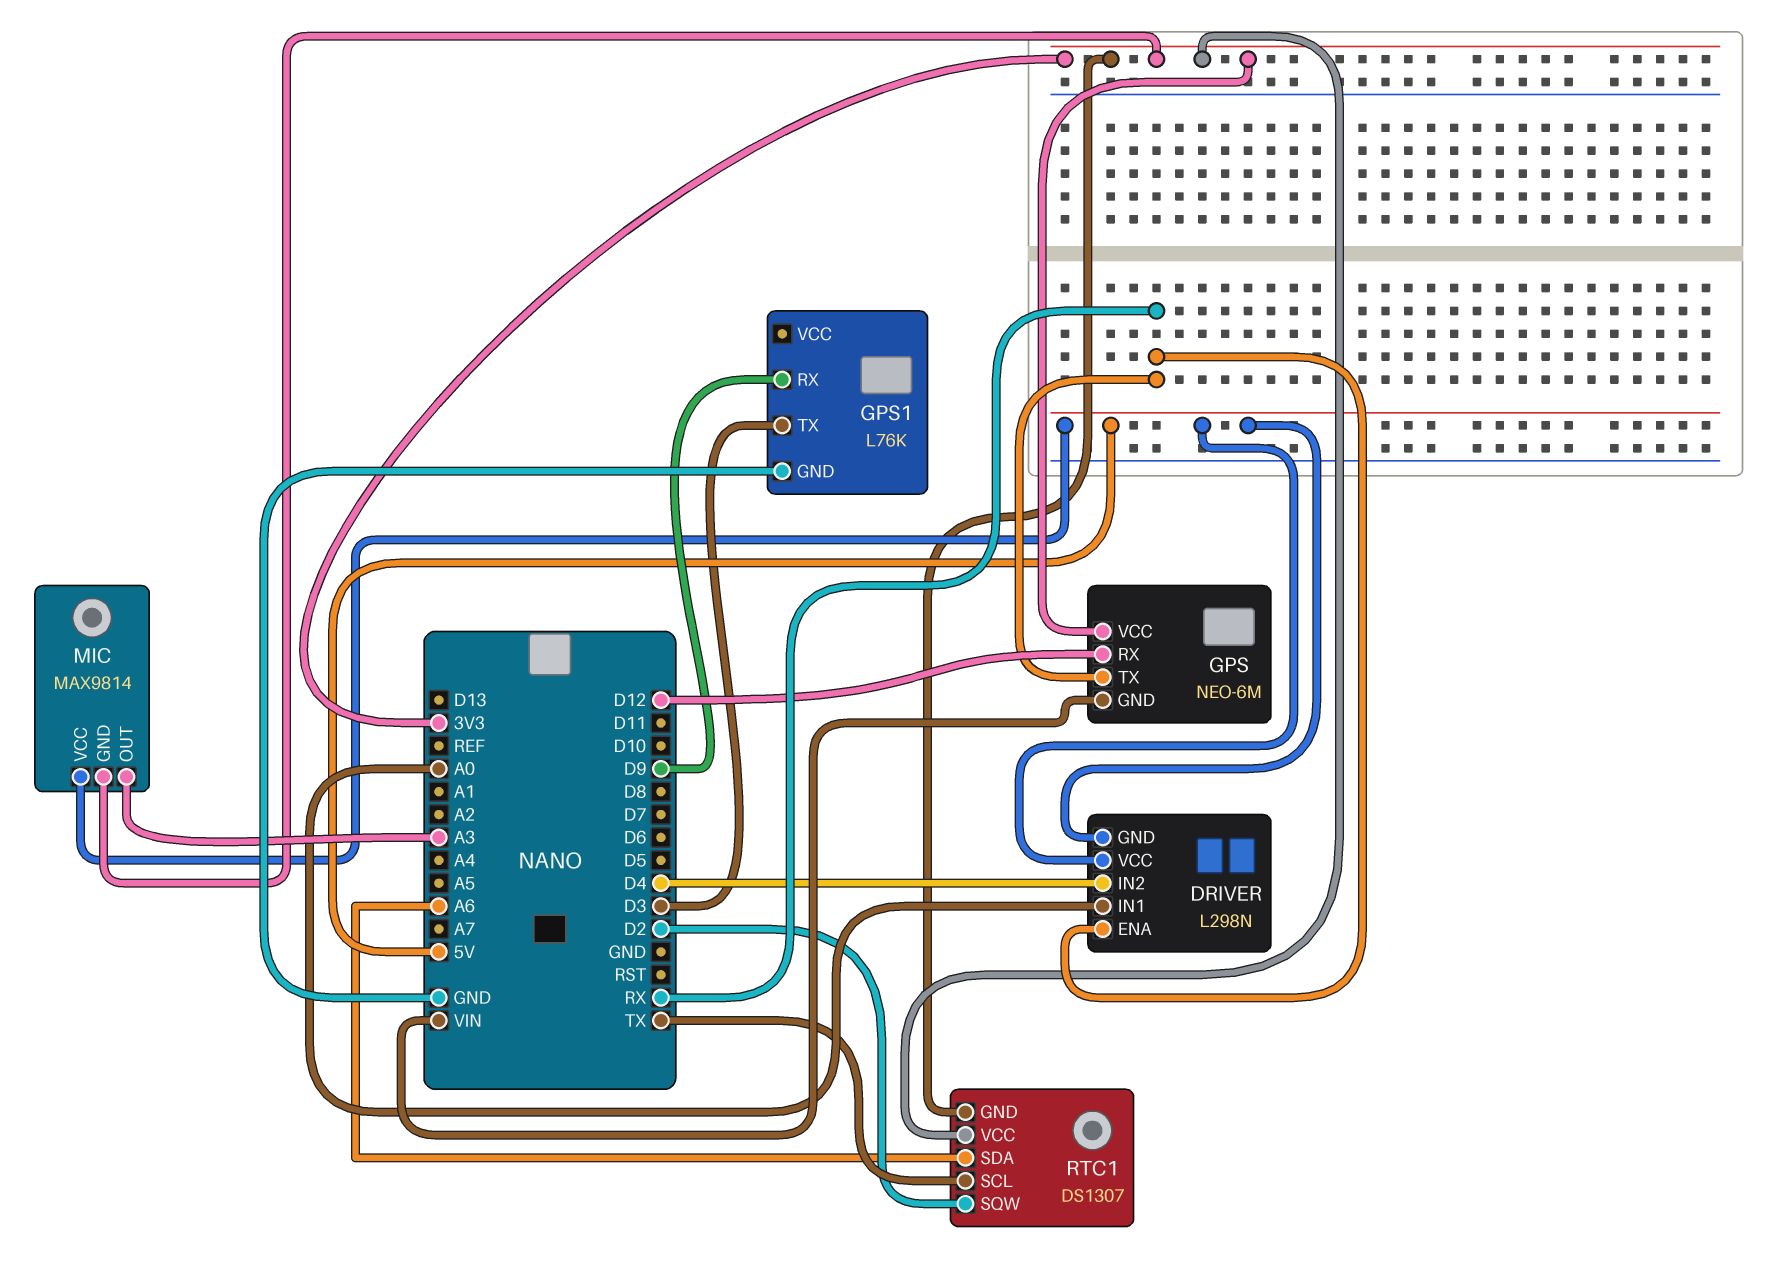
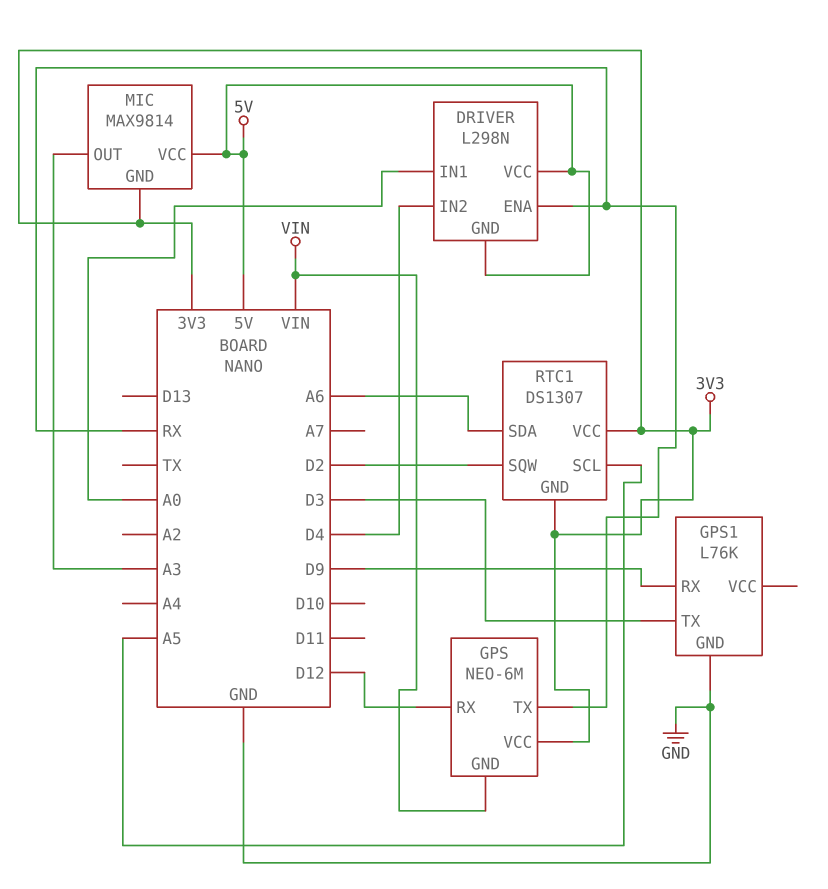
RTC1 pin SCL: TX -> A5

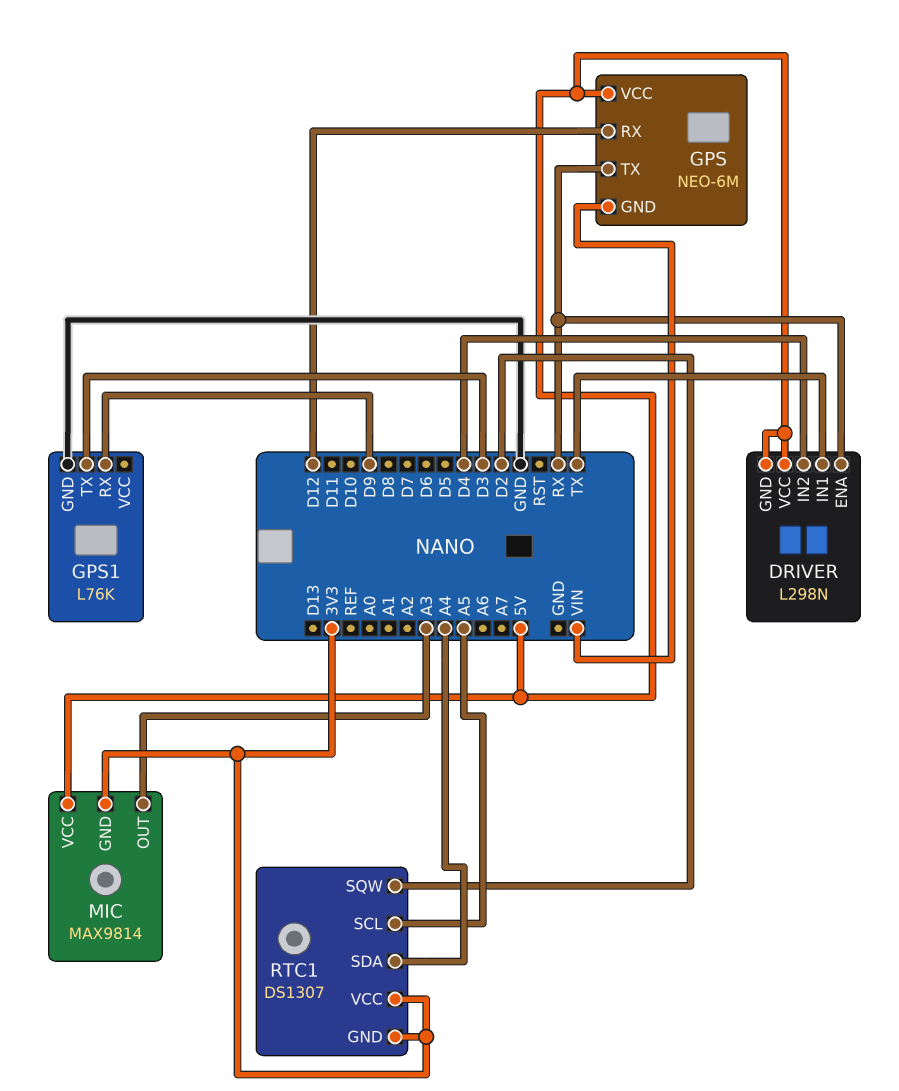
DRIVER pin IN1: A0 -> TX
GPS pin VCC: 3V3 -> 5V
RTC1 pin SDA: A6 -> A4

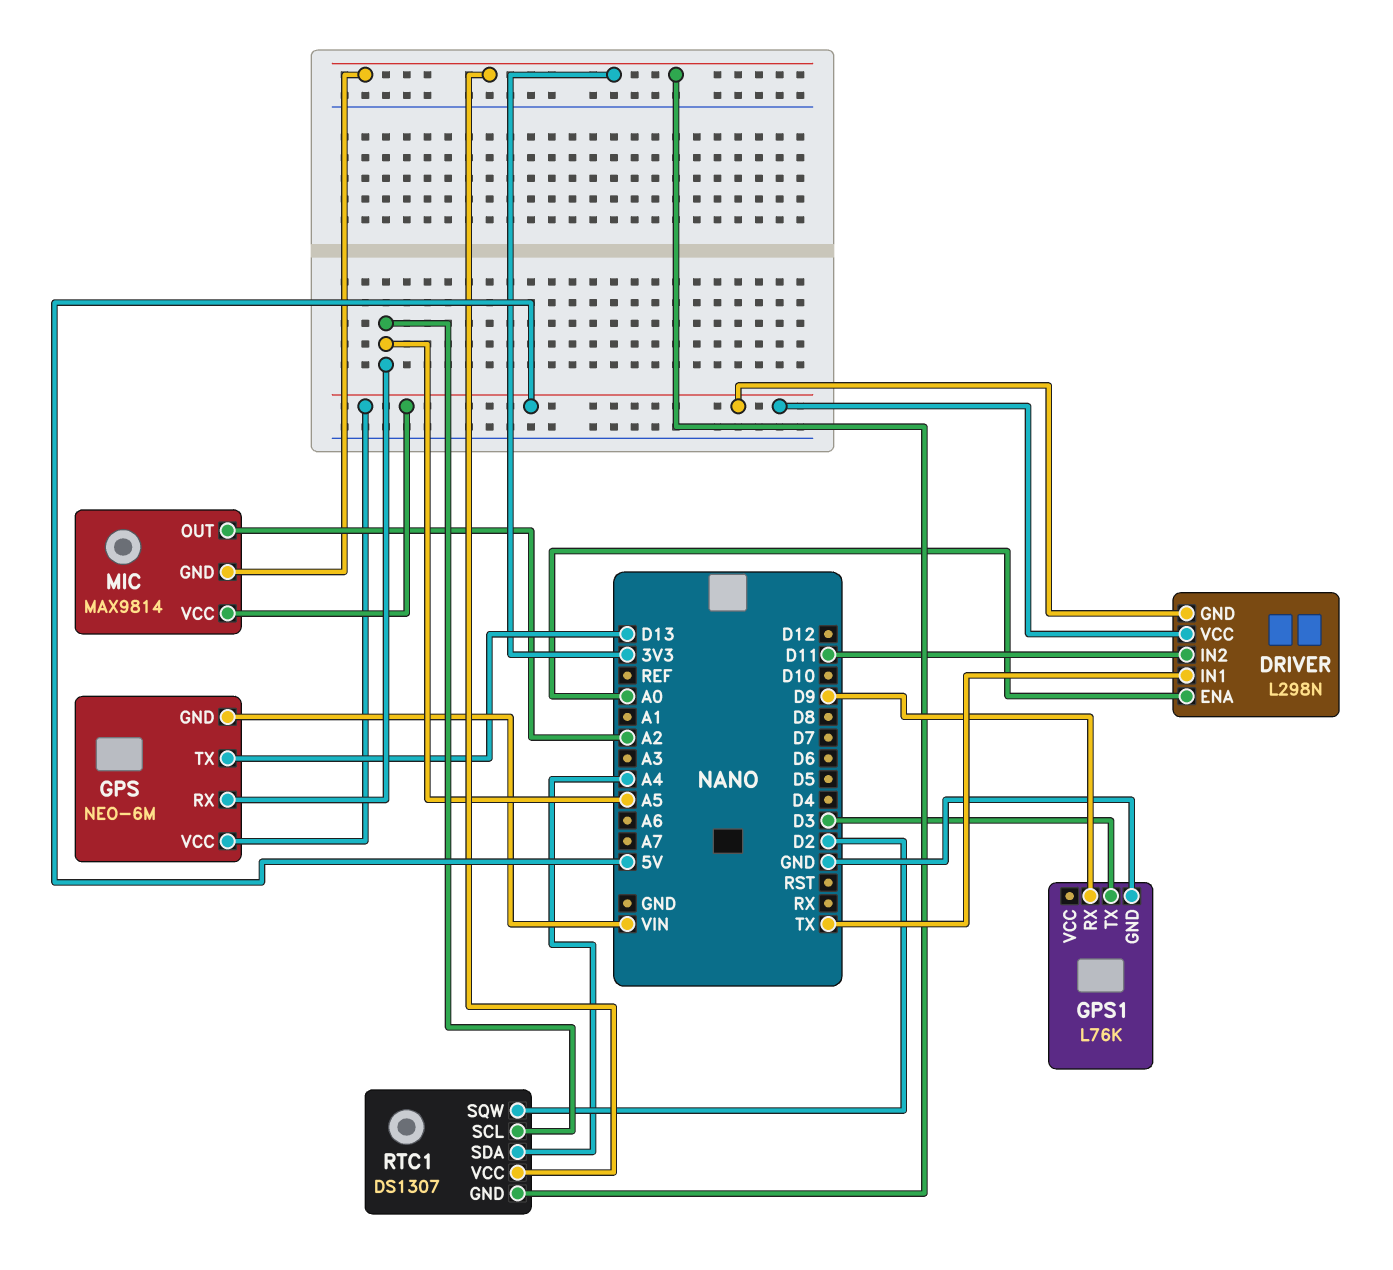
DRIVER pin ENA: RX -> A0
DRIVER pin IN2: D4 -> D11
GPS pin RX: D12 -> A5
GPS pin TX: RX -> D13
MIC pin OUT: A3 -> A2

